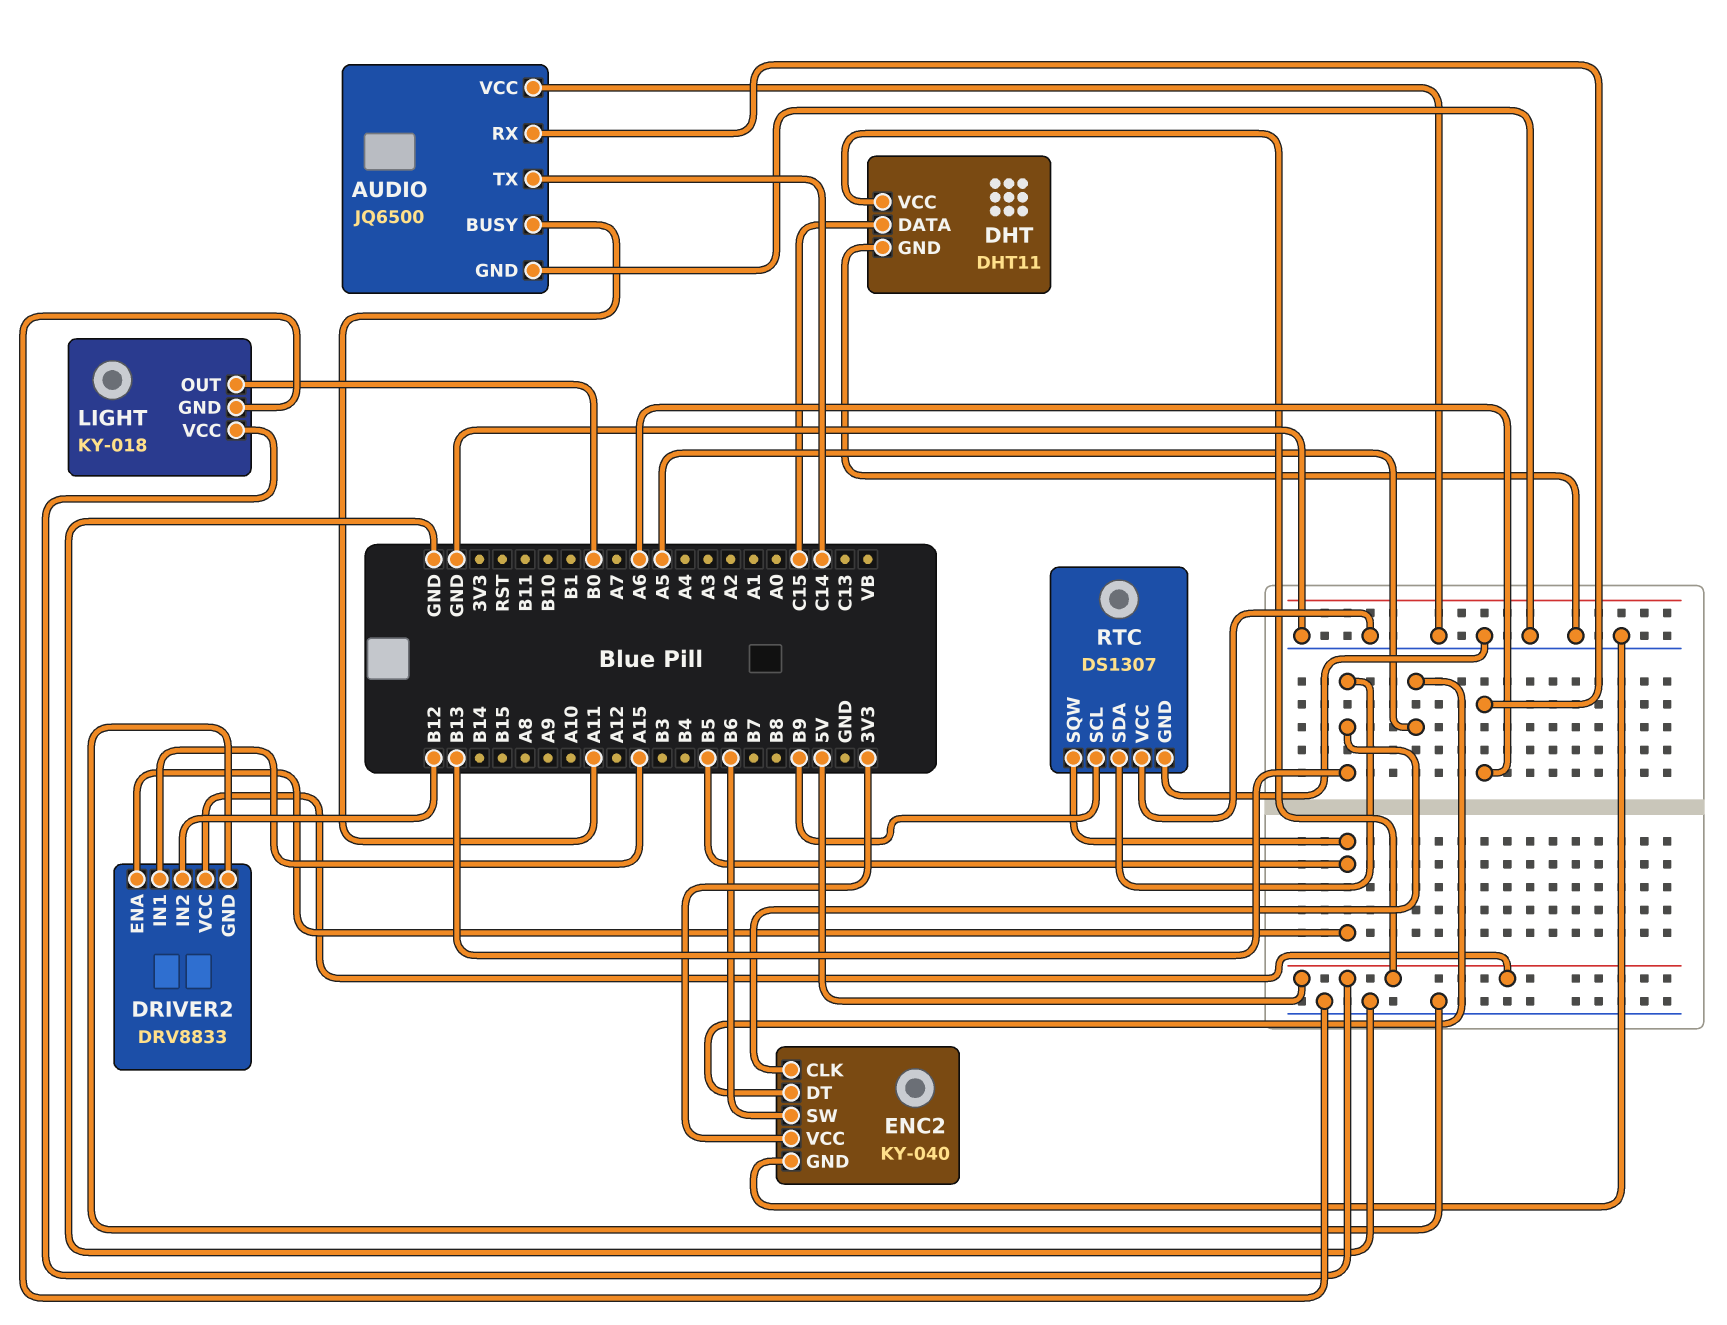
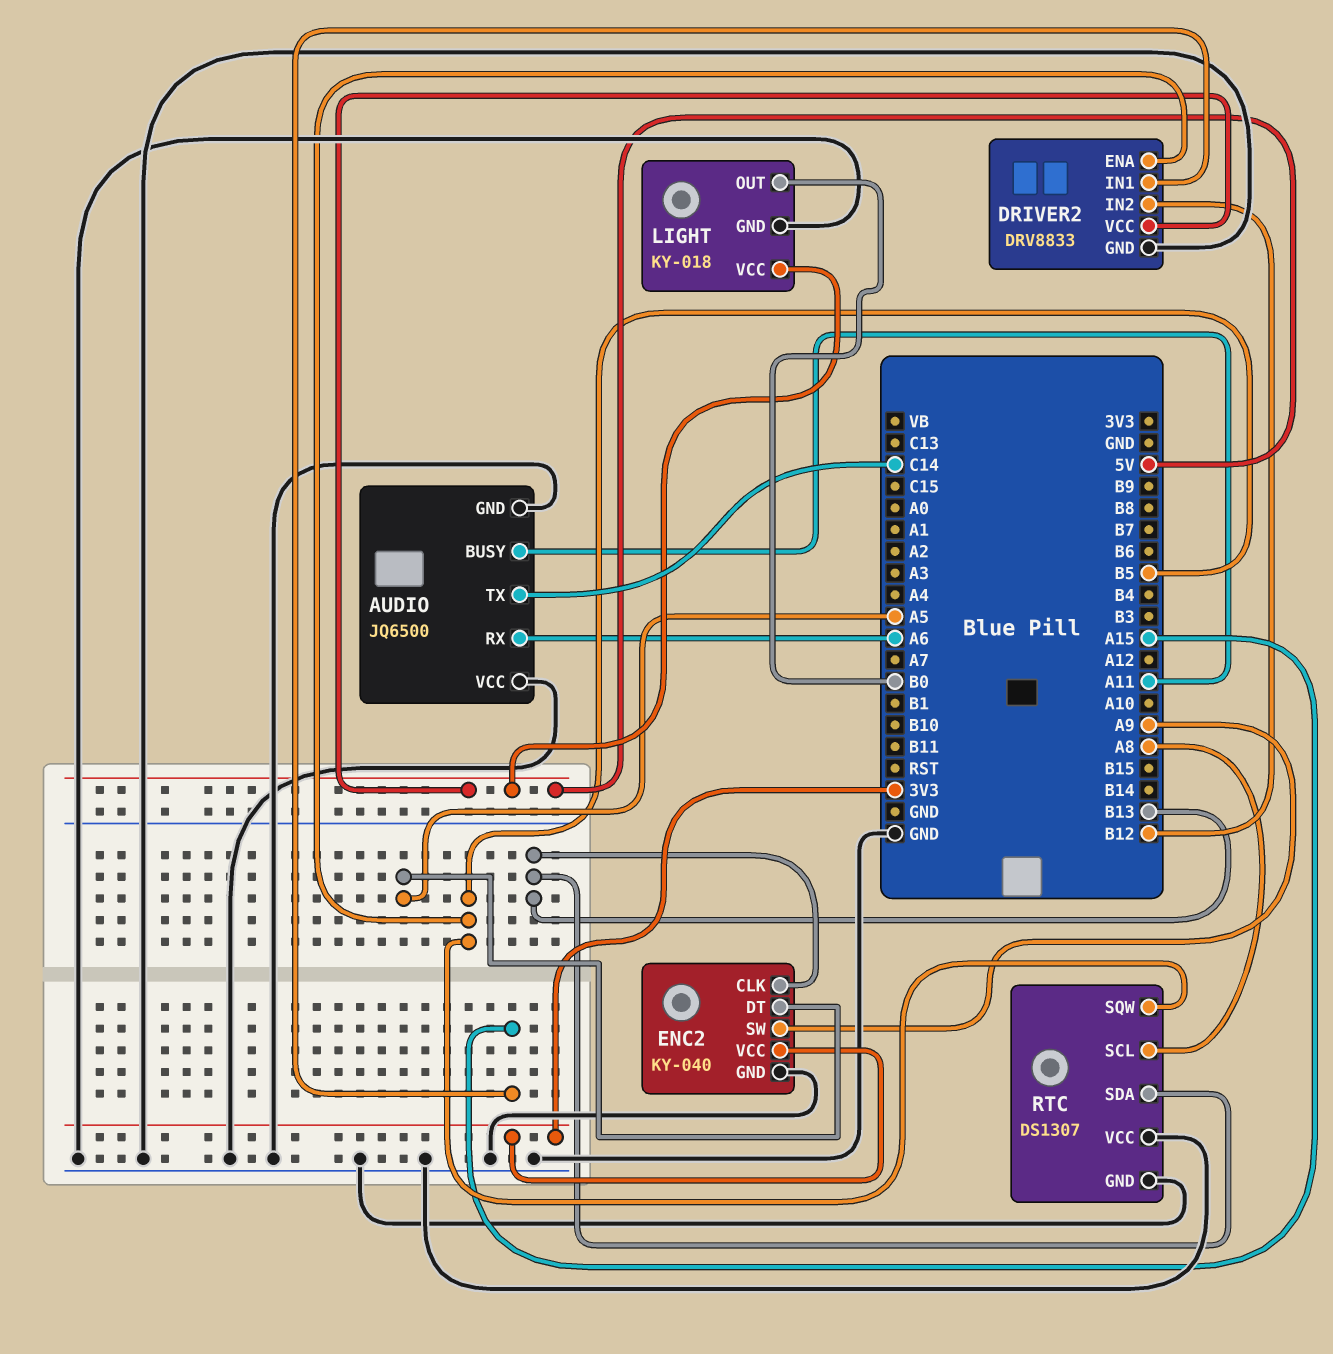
DHT: DHT11 -> none
DHT pin DATA: C15 -> none
DHT pin GND: GND -> none
DHT pin VCC: 5V -> none
ENC2 pin SW: B6 -> A9
RTC pin SCL: B9 -> A8

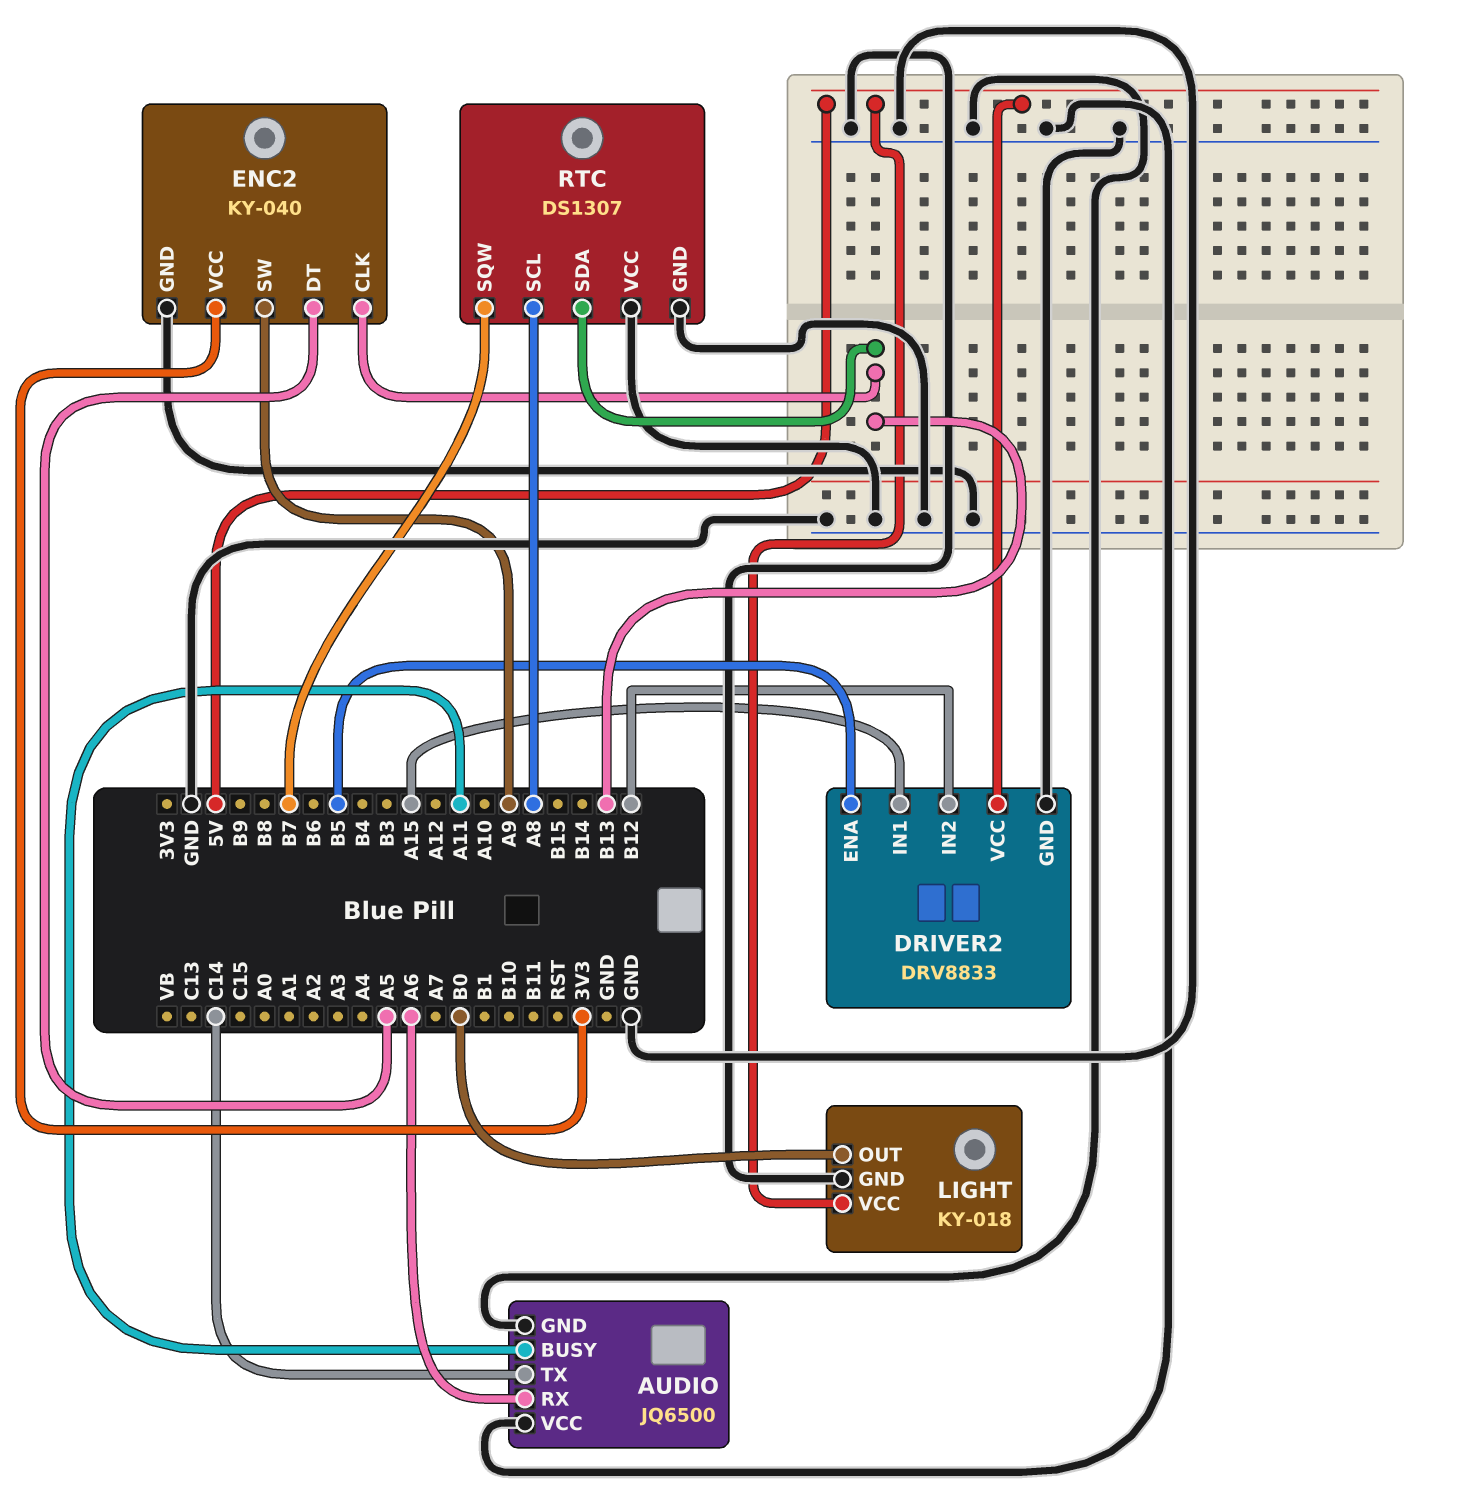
RTC pin SQW: B5 -> B7

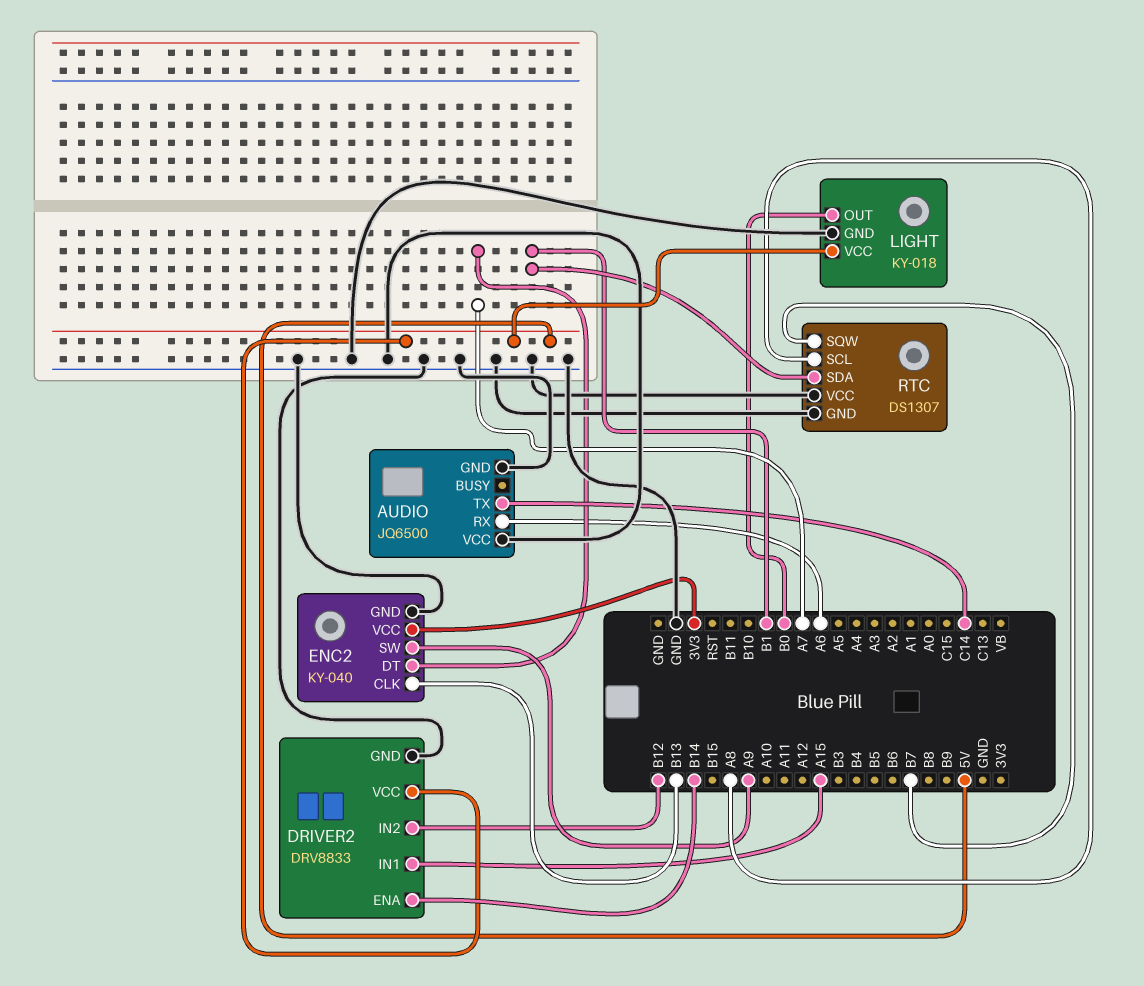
AUDIO pin BUSY: A11 -> none
DRIVER2 pin ENA: B5 -> B14
ENC2 pin DT: A5 -> A7
RTC pin SDA: B13 -> B1

